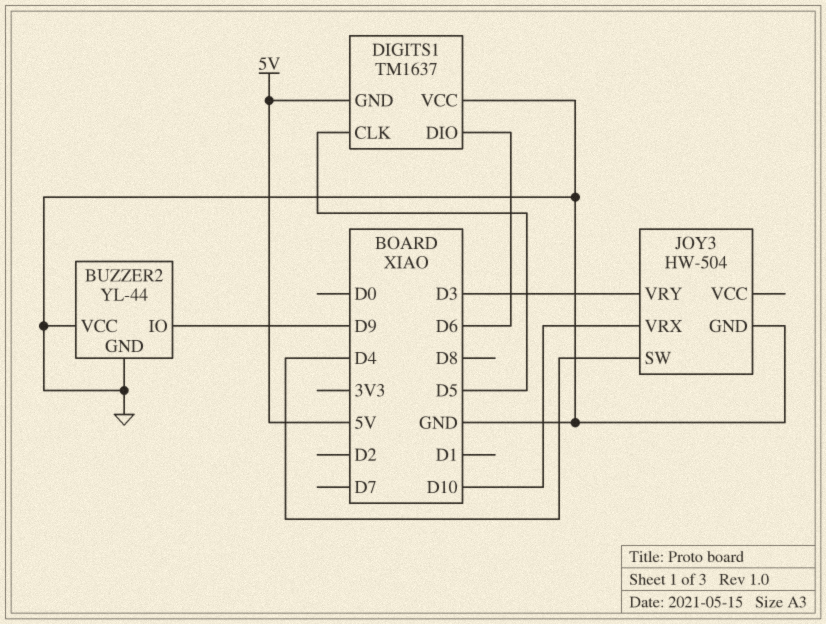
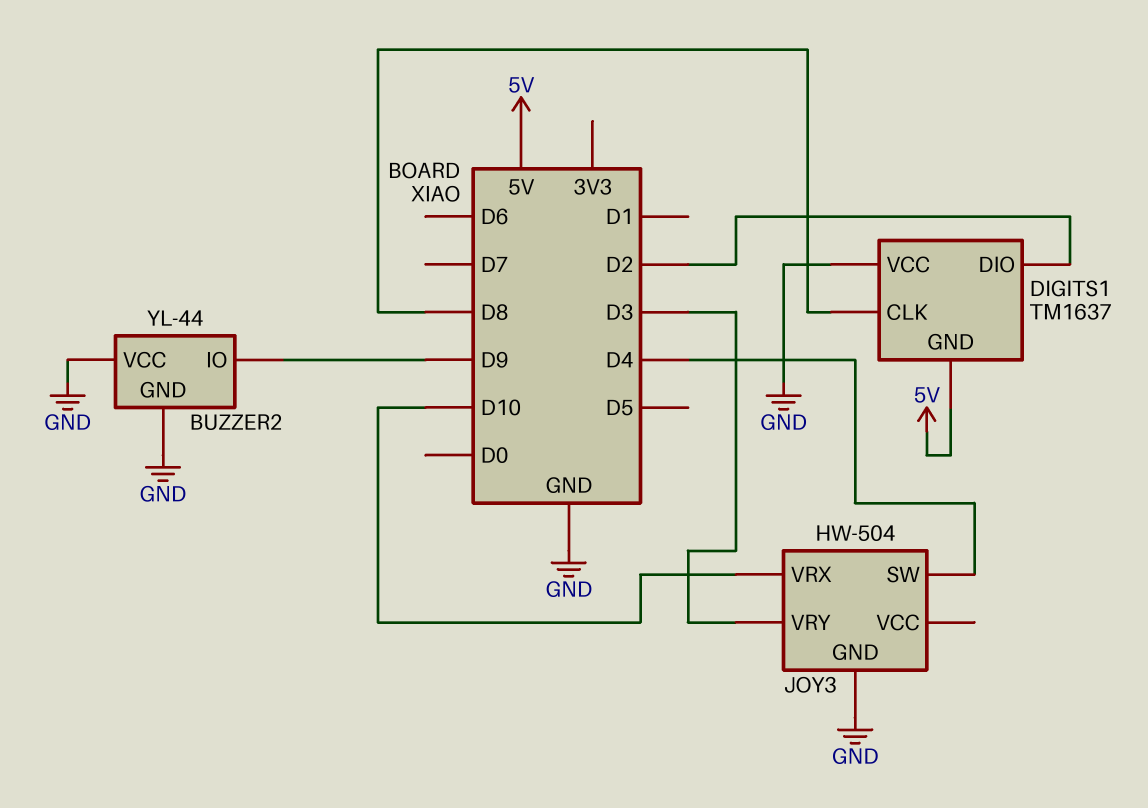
DIGITS1 pin CLK: D5 -> D8
DIGITS1 pin DIO: D6 -> D2

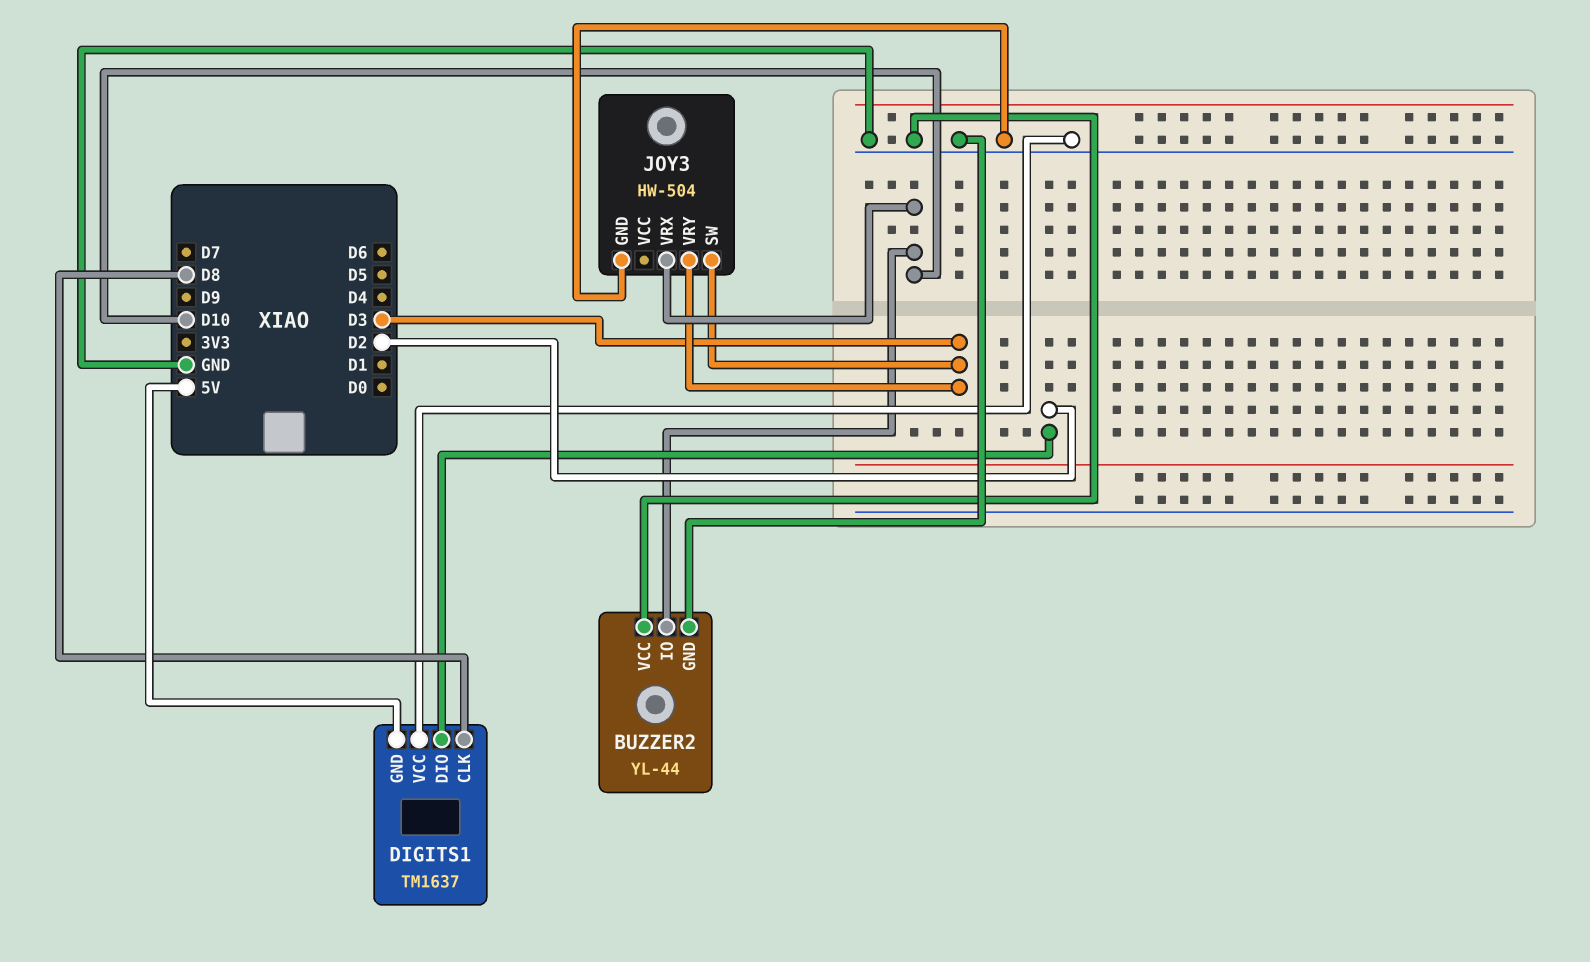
BUZZER2 pin IO: D9 -> D10
JOY3 pin SW: D4 -> D3

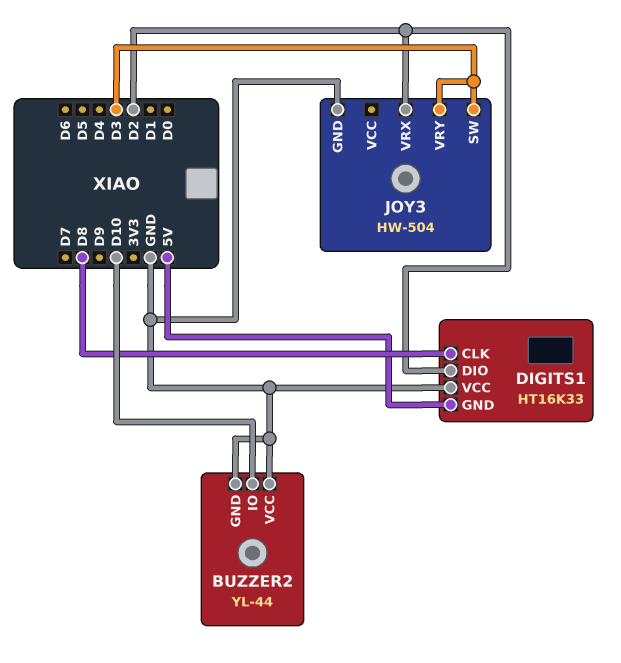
DIGITS1: TM1637 -> HT16K33
JOY3 pin VRX: D10 -> D2

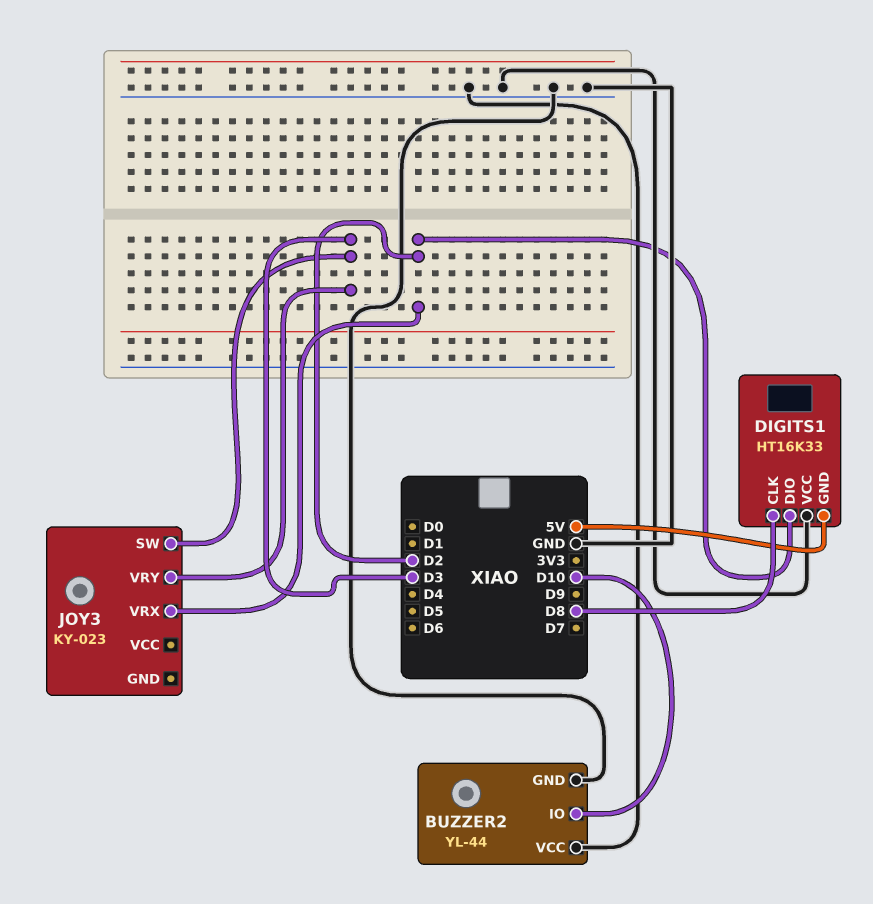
JOY3: HW-504 -> KY-023
JOY3 pin GND: GND -> none

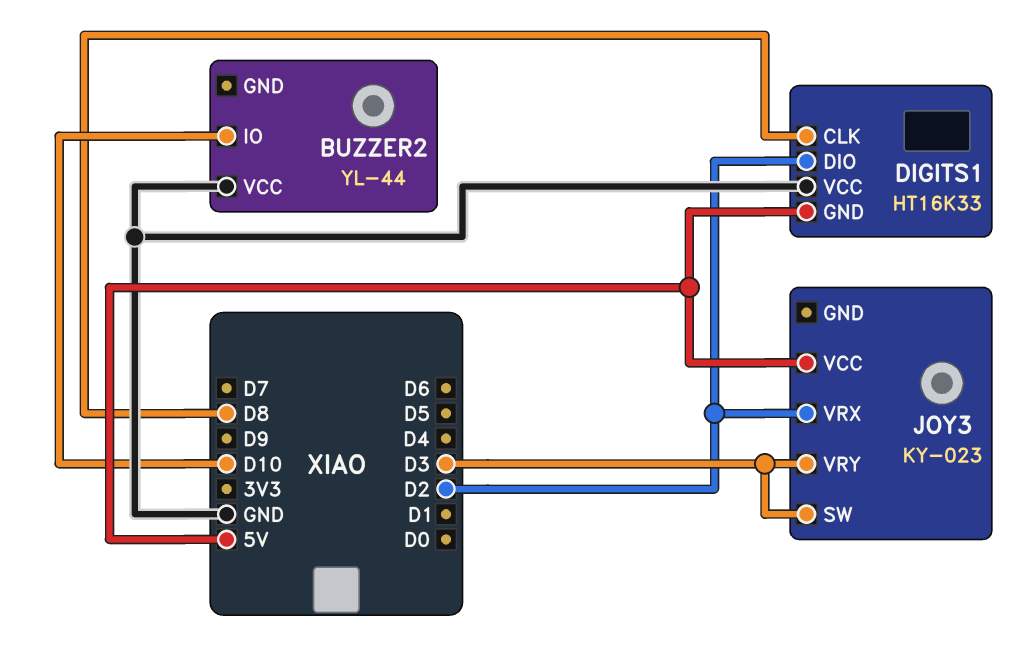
BUZZER2 pin GND: GND -> none
JOY3 pin VCC: none -> 5V

